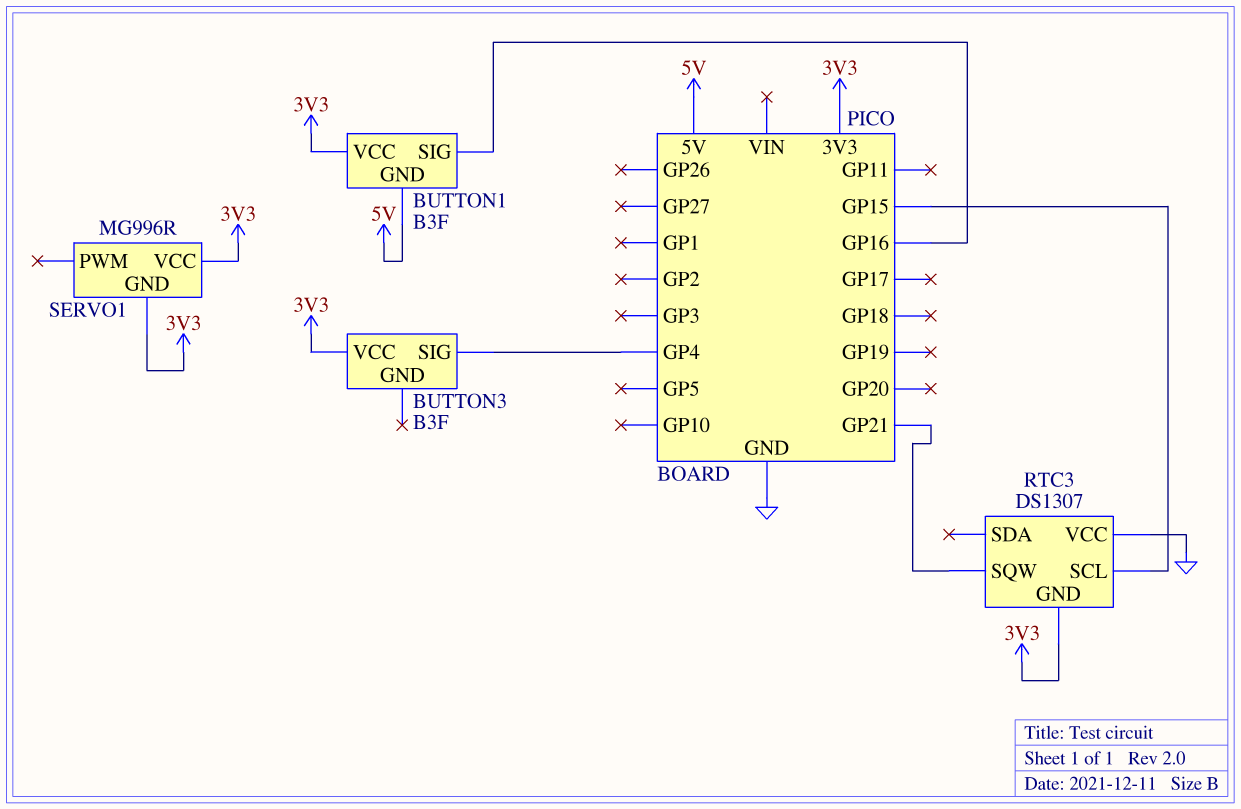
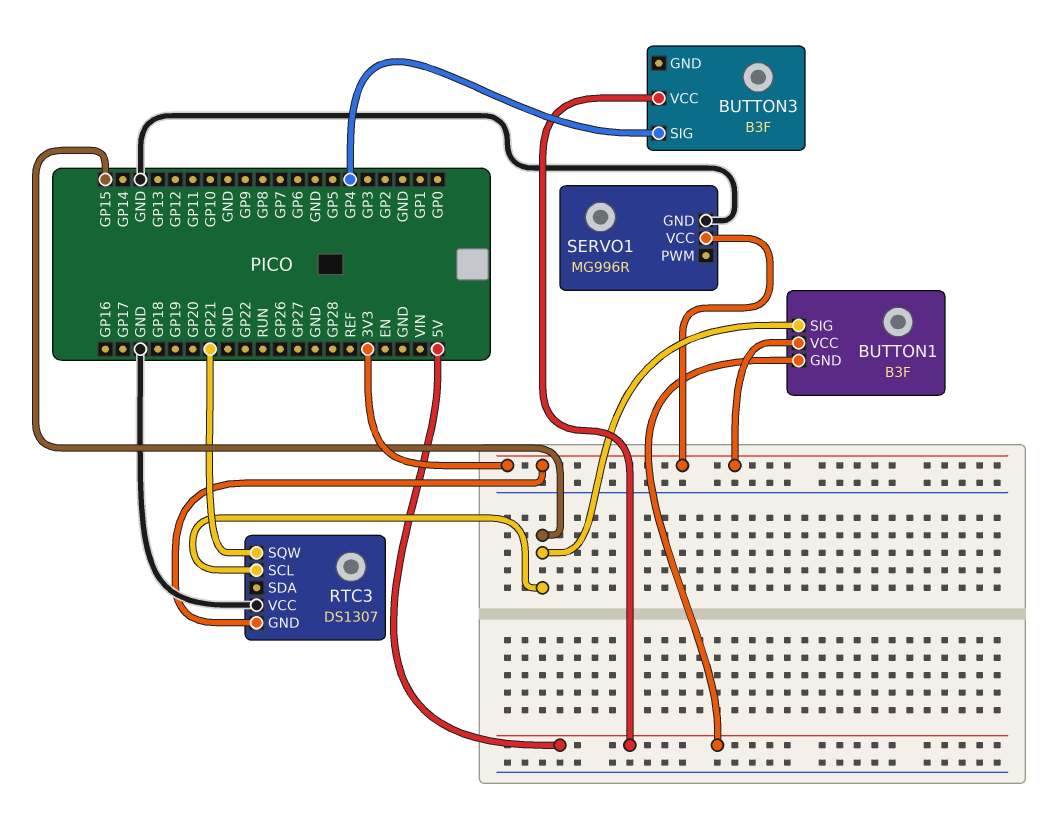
BUTTON1 pin SIG: GP16 -> GP15
BUTTON3 pin VCC: 3V3 -> 5V
SERVO1 pin GND: 3V3 -> GND

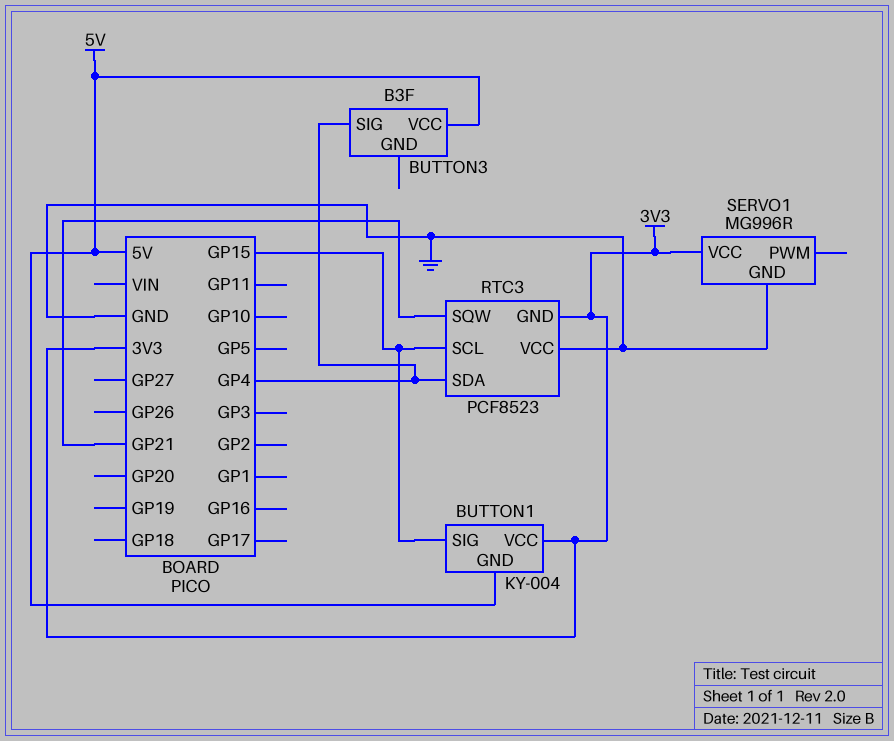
BUTTON1: B3F -> KY-004
RTC3: DS1307 -> PCF8523
RTC3 pin SDA: none -> GP4

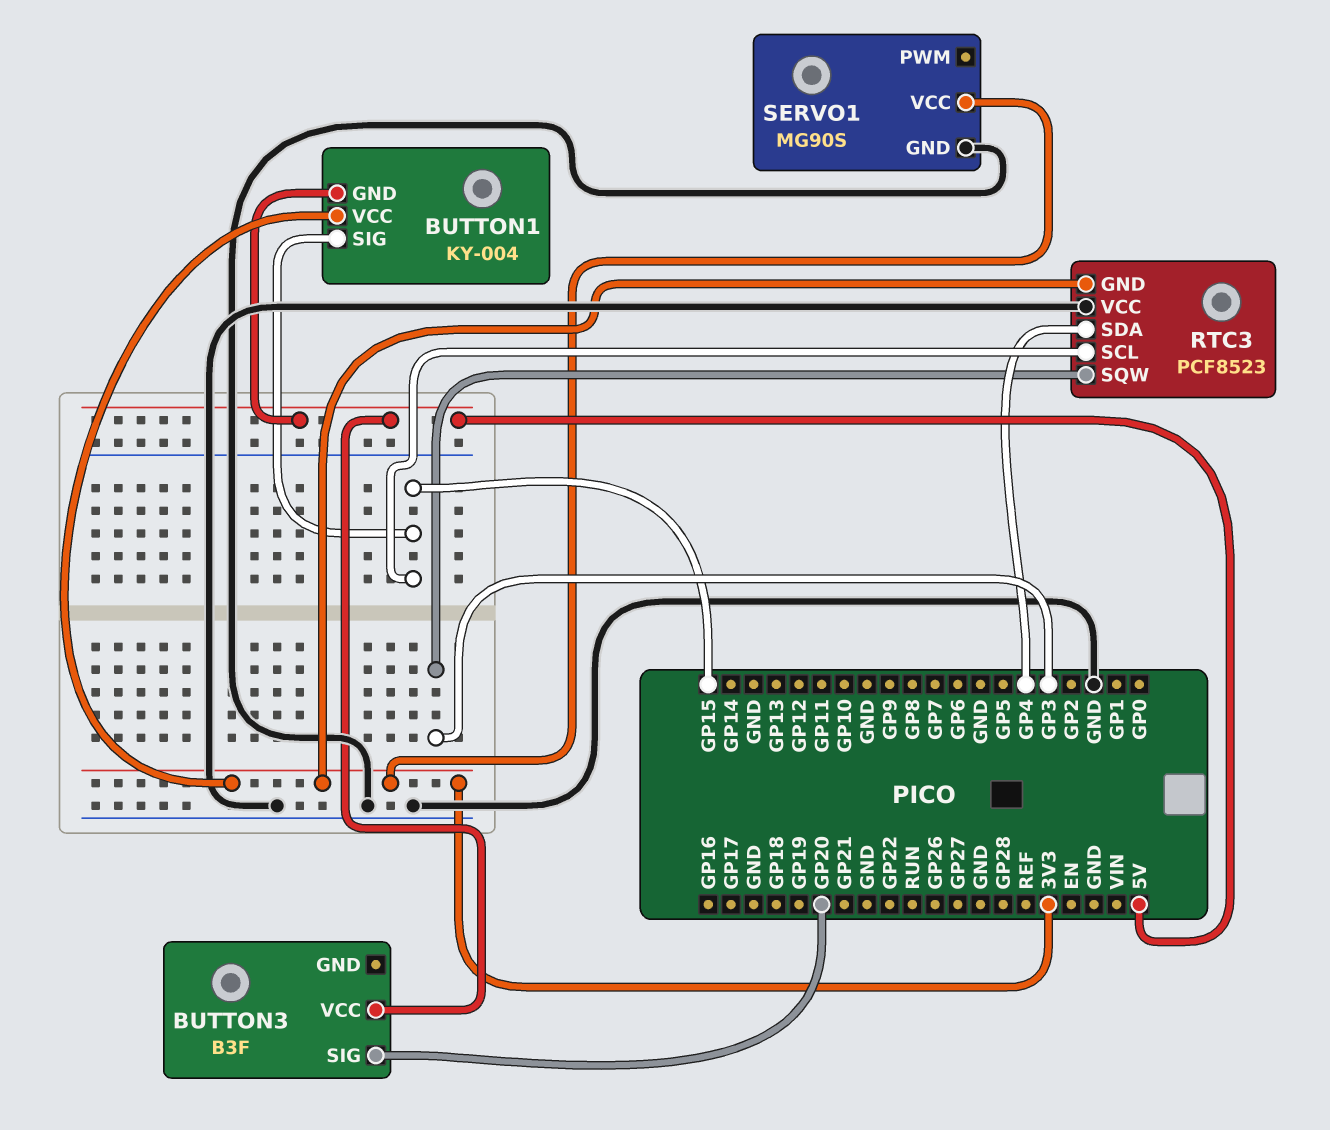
BUTTON3 pin SIG: GP4 -> GP20
RTC3 pin SQW: GP21 -> GP3
SERVO1: MG996R -> MG90S

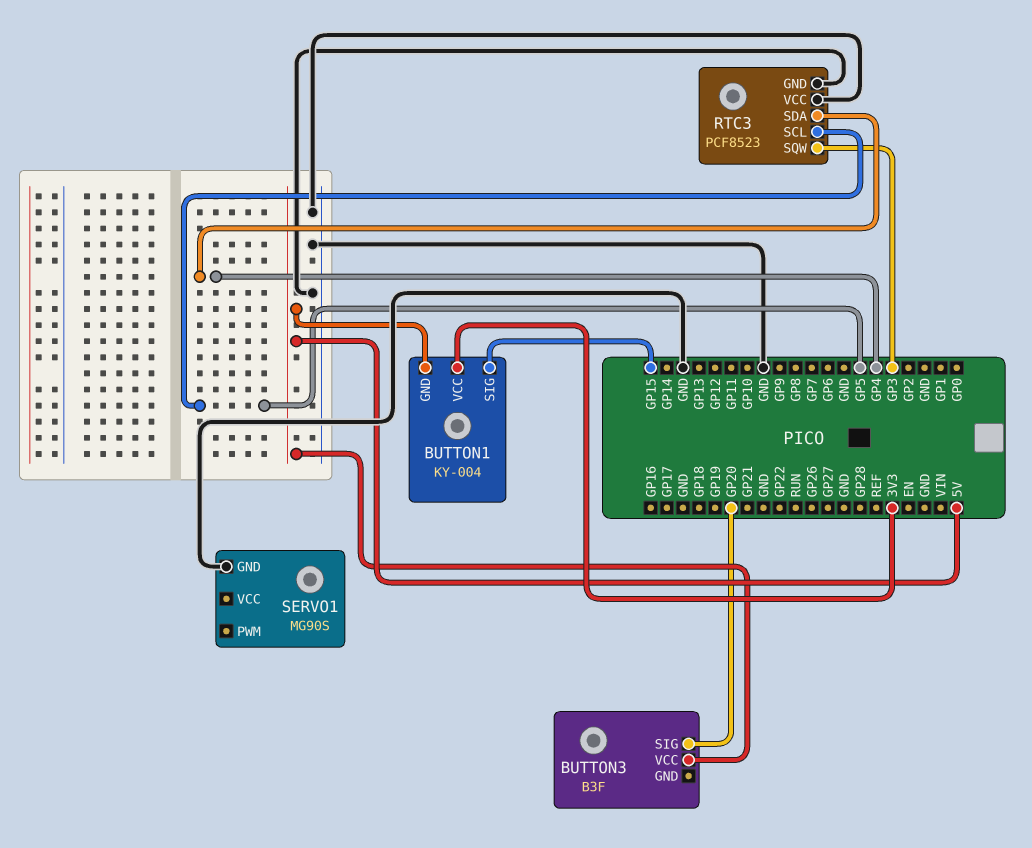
RTC3 pin GND: 3V3 -> GND
RTC3 pin SCL: GP15 -> GP5
SERVO1 pin VCC: 3V3 -> none

